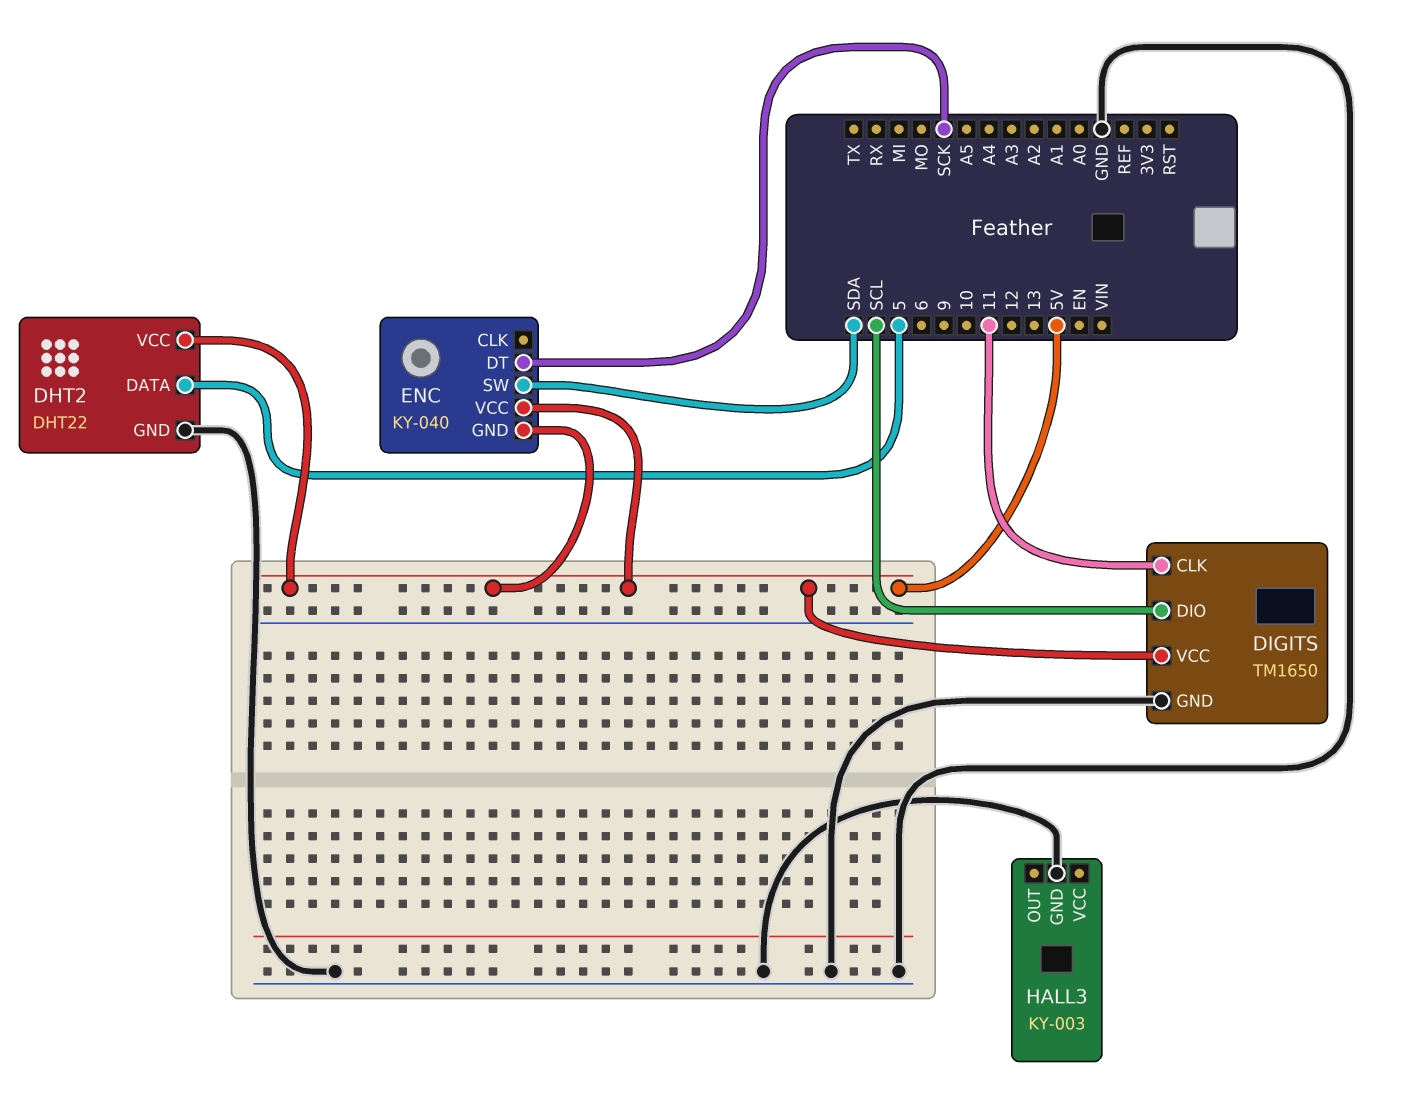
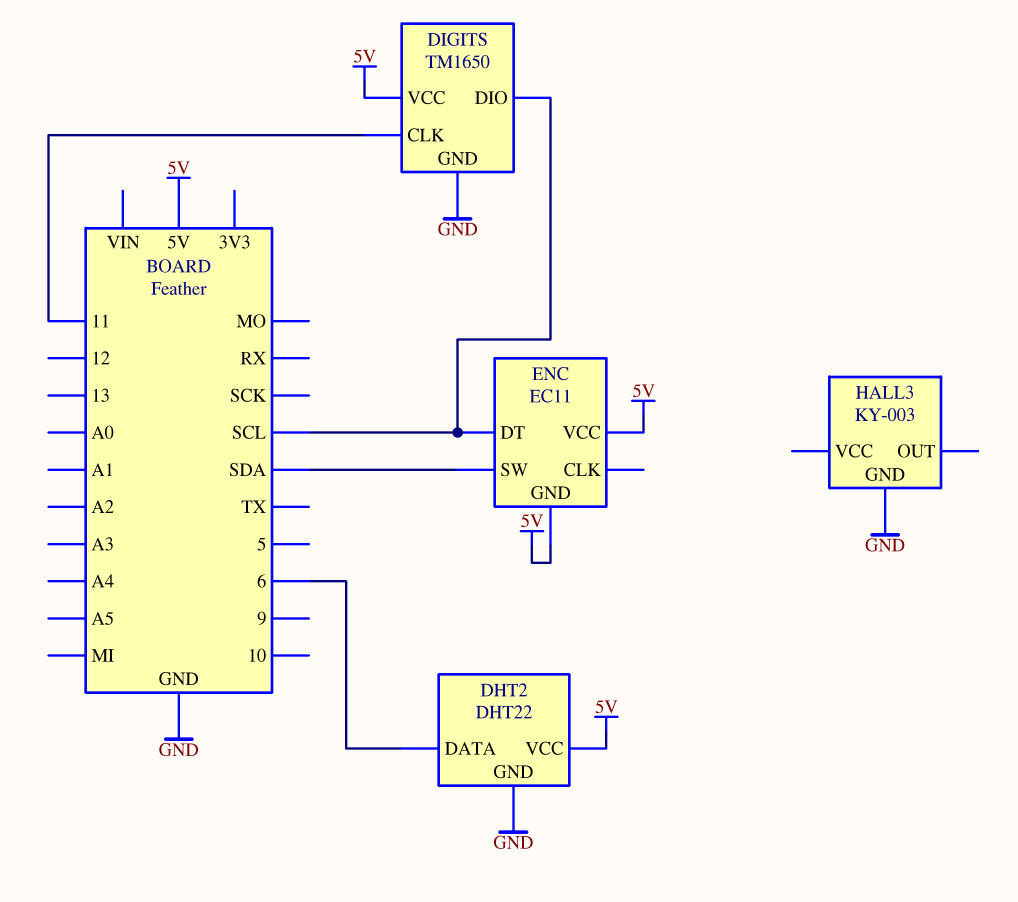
DHT2 pin DATA: 5 -> 6
ENC: KY-040 -> EC11
ENC pin DT: SCK -> SCL

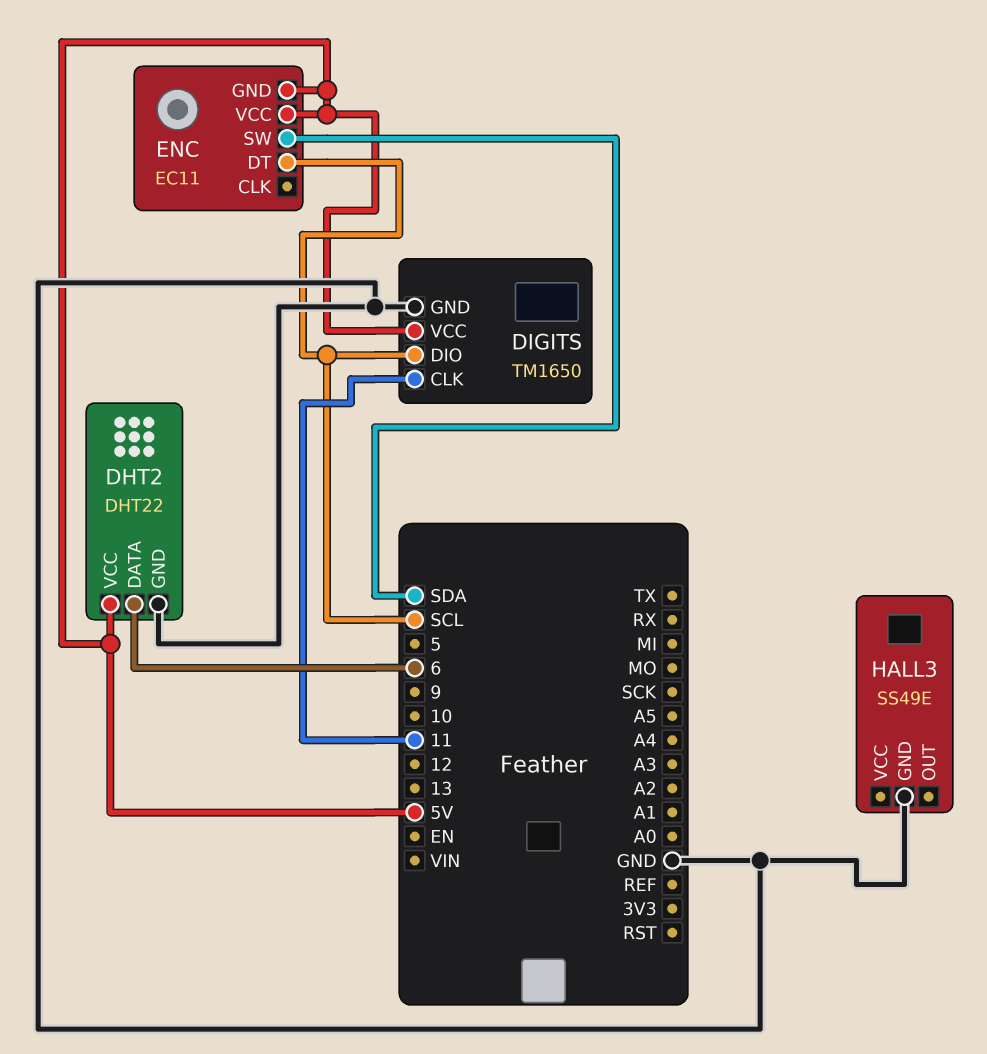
HALL3: KY-003 -> SS49E

